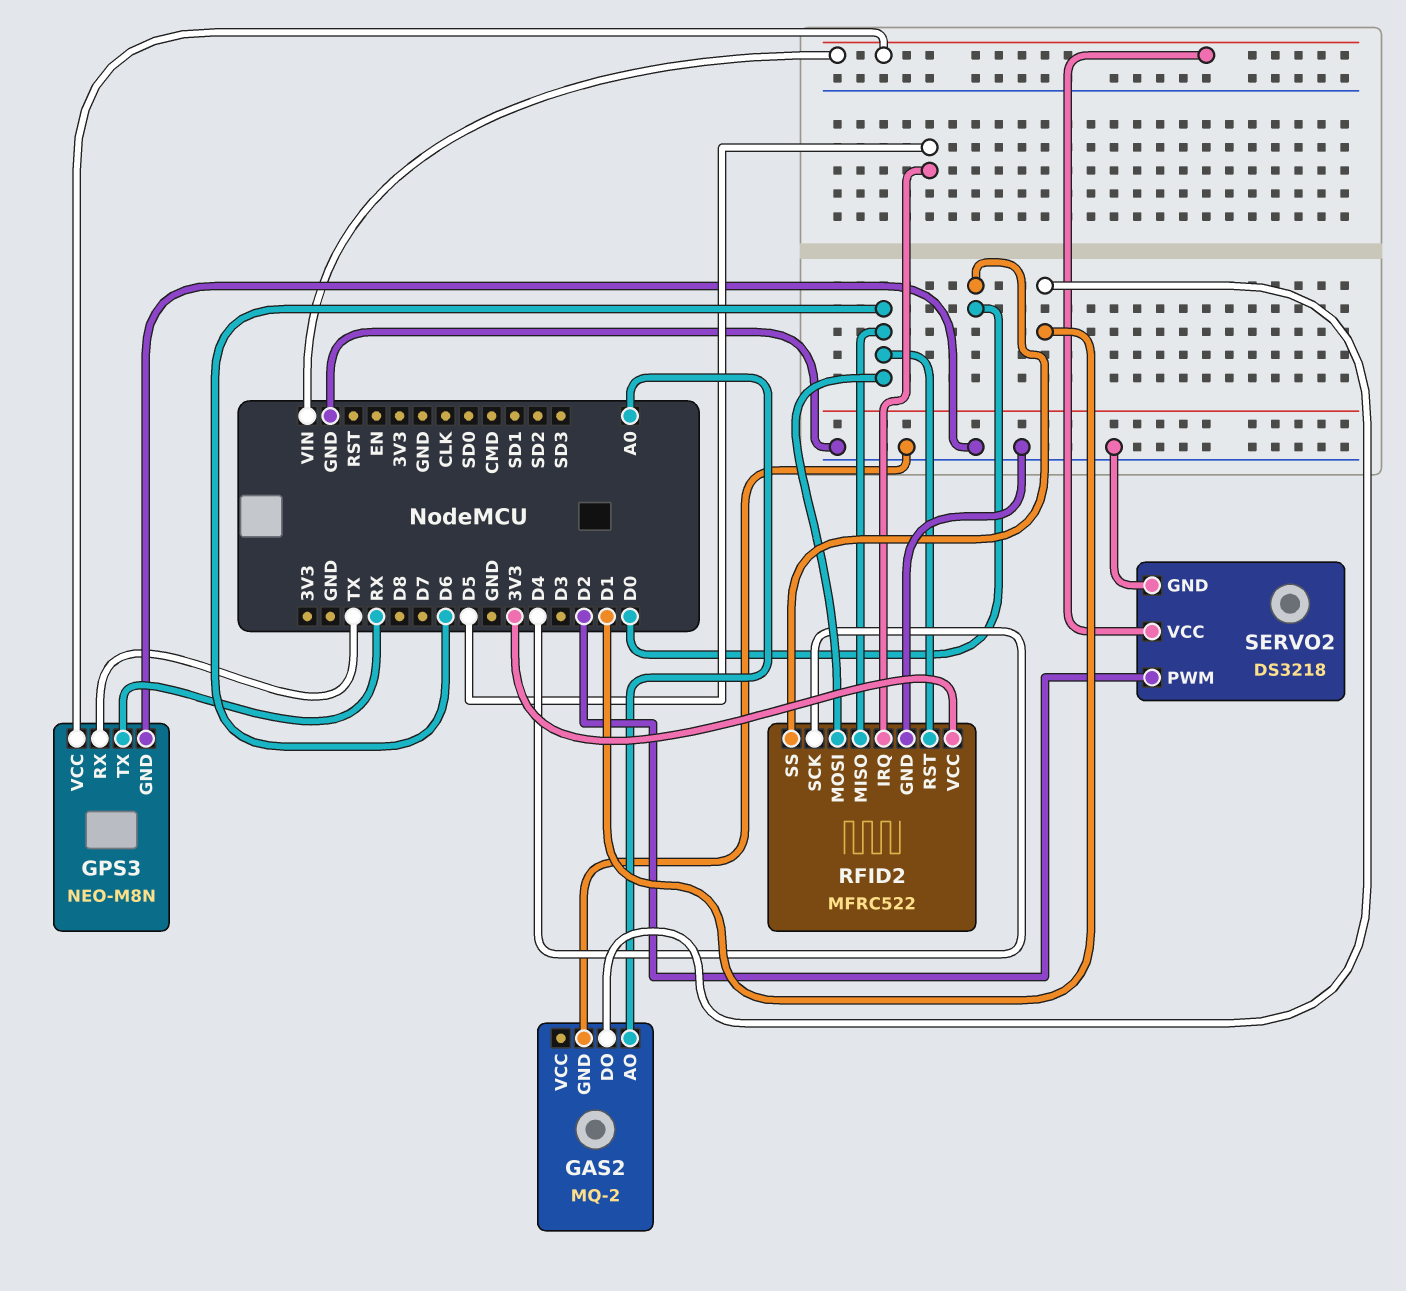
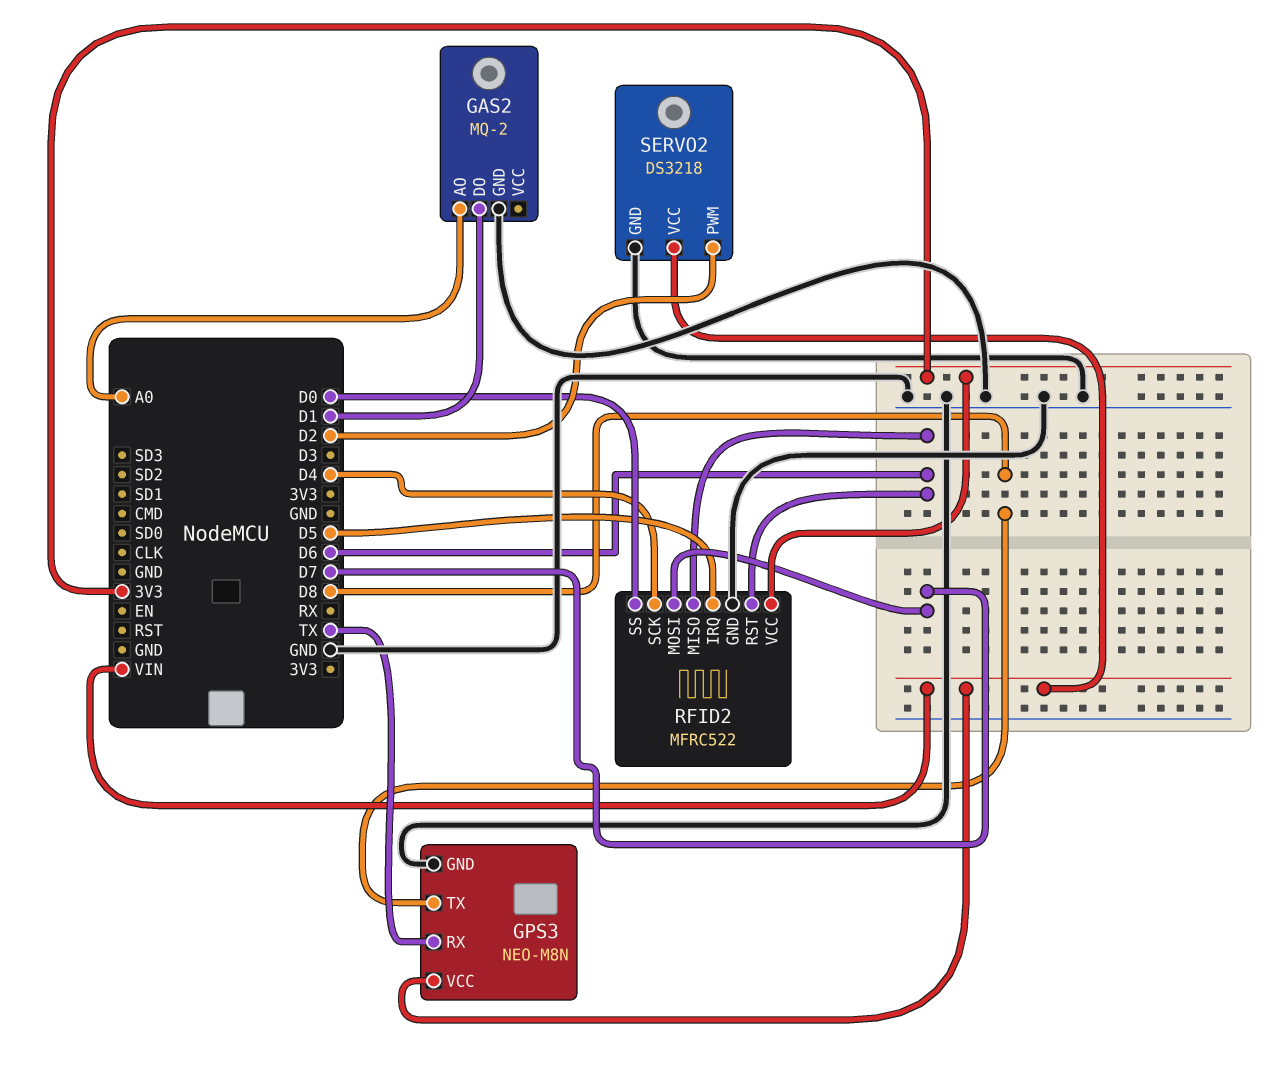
GPS3 pin TX: RX -> D8
RFID2 pin MOSI: D6 -> D7

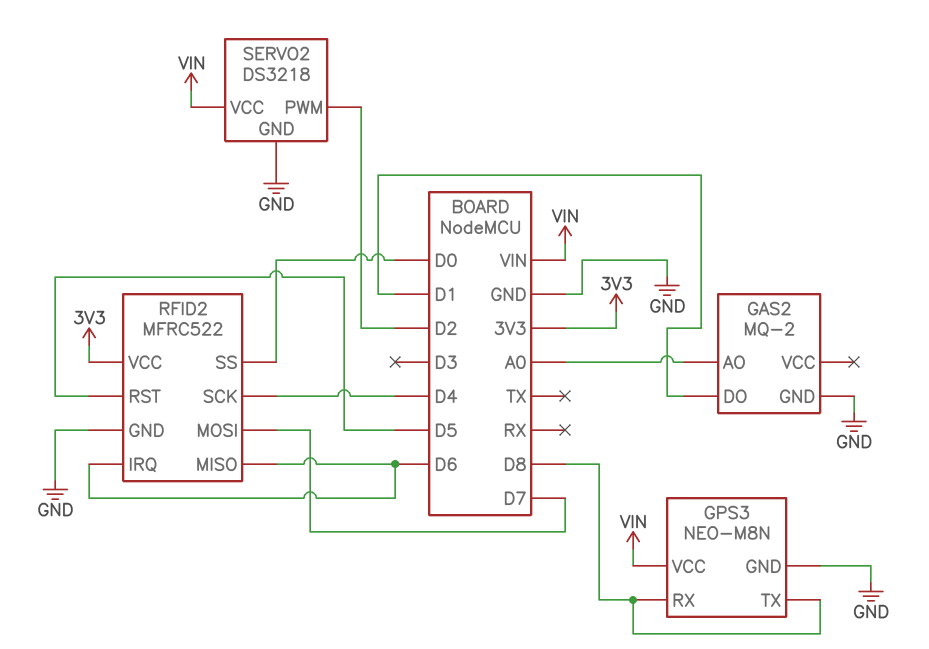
GPS3 pin RX: TX -> D8
RFID2 pin IRQ: D5 -> D6
RFID2 pin RST: D6 -> D5

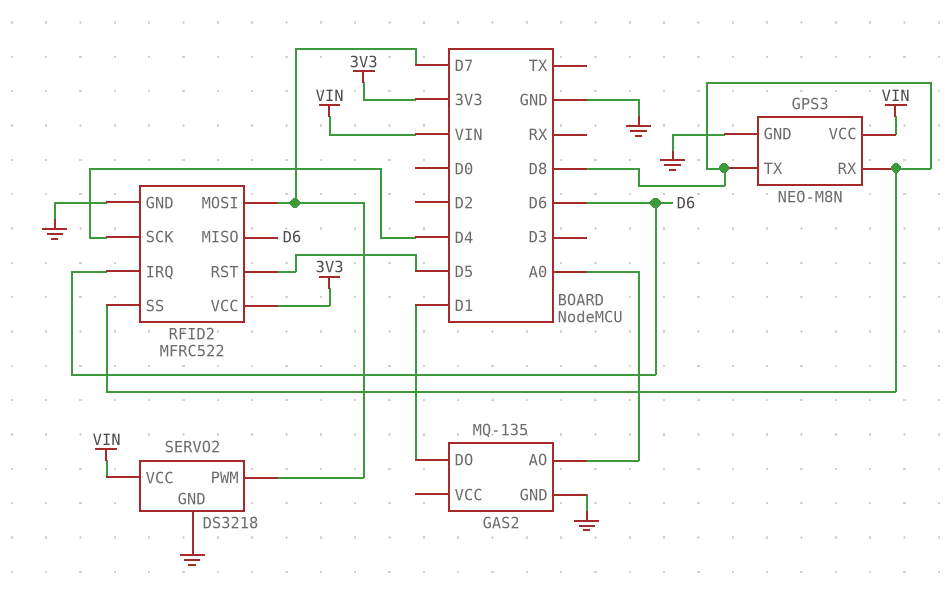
GAS2: MQ-2 -> MQ-135
RFID2 pin SS: D0 -> D8
SERVO2 pin PWM: D2 -> D7

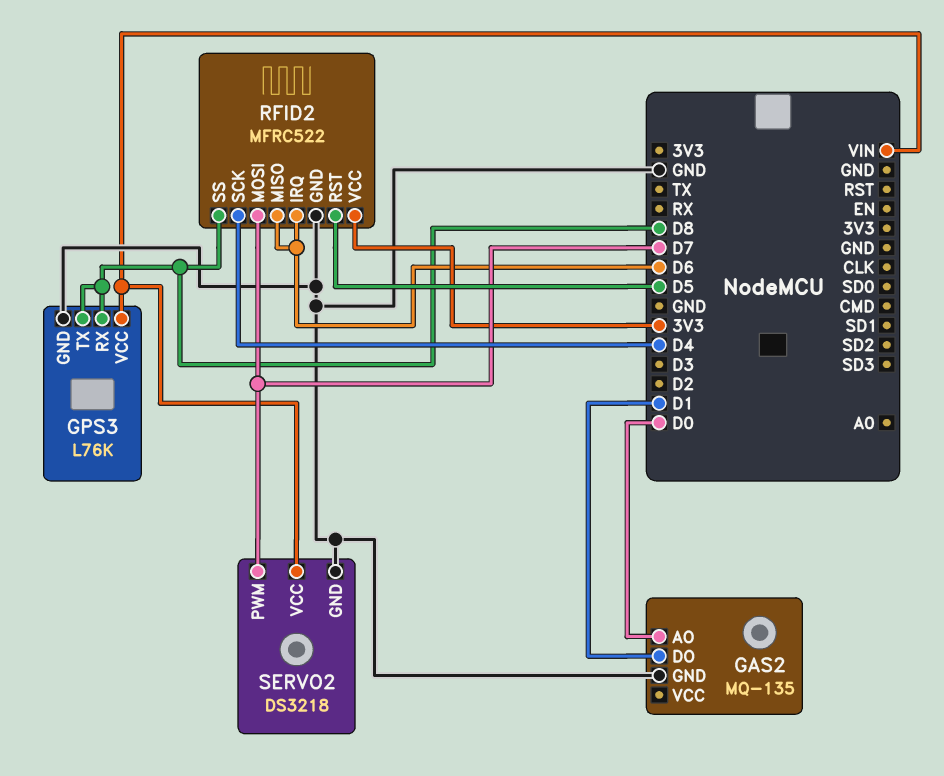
GAS2 pin AO: A0 -> D0
GPS3: NEO-M8N -> L76K

